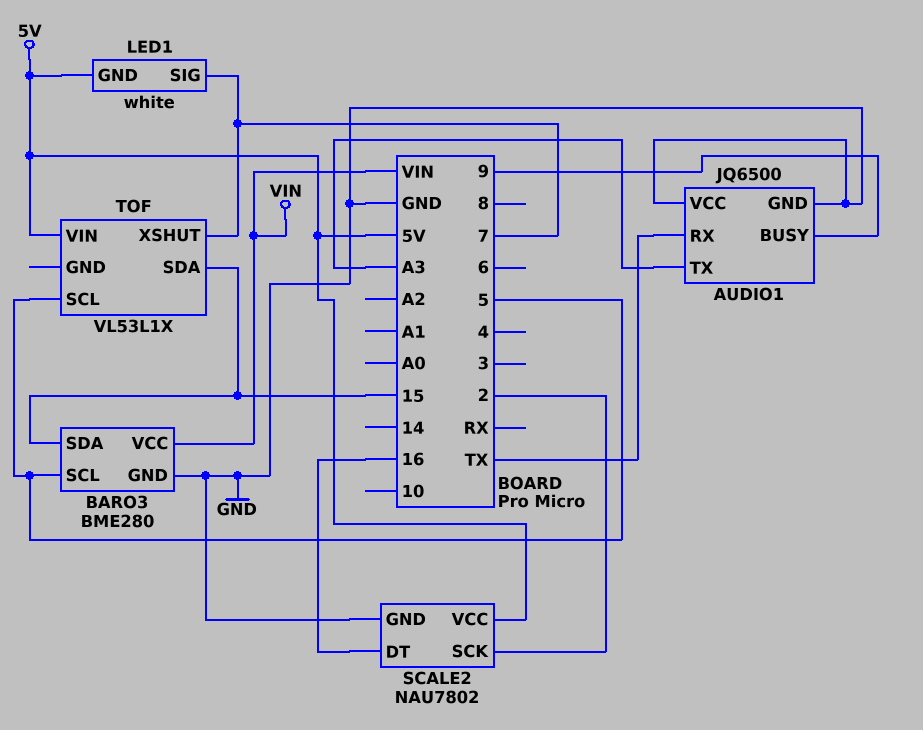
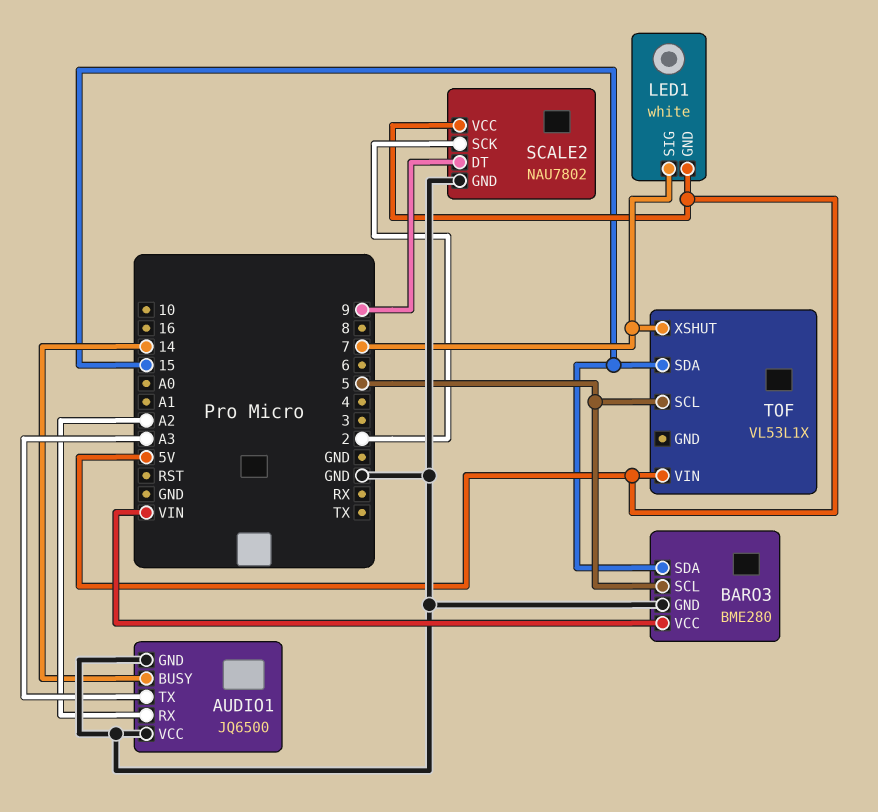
AUDIO1 pin BUSY: 9 -> 14
AUDIO1 pin RX: TX -> A2
SCALE2 pin DT: 16 -> 9

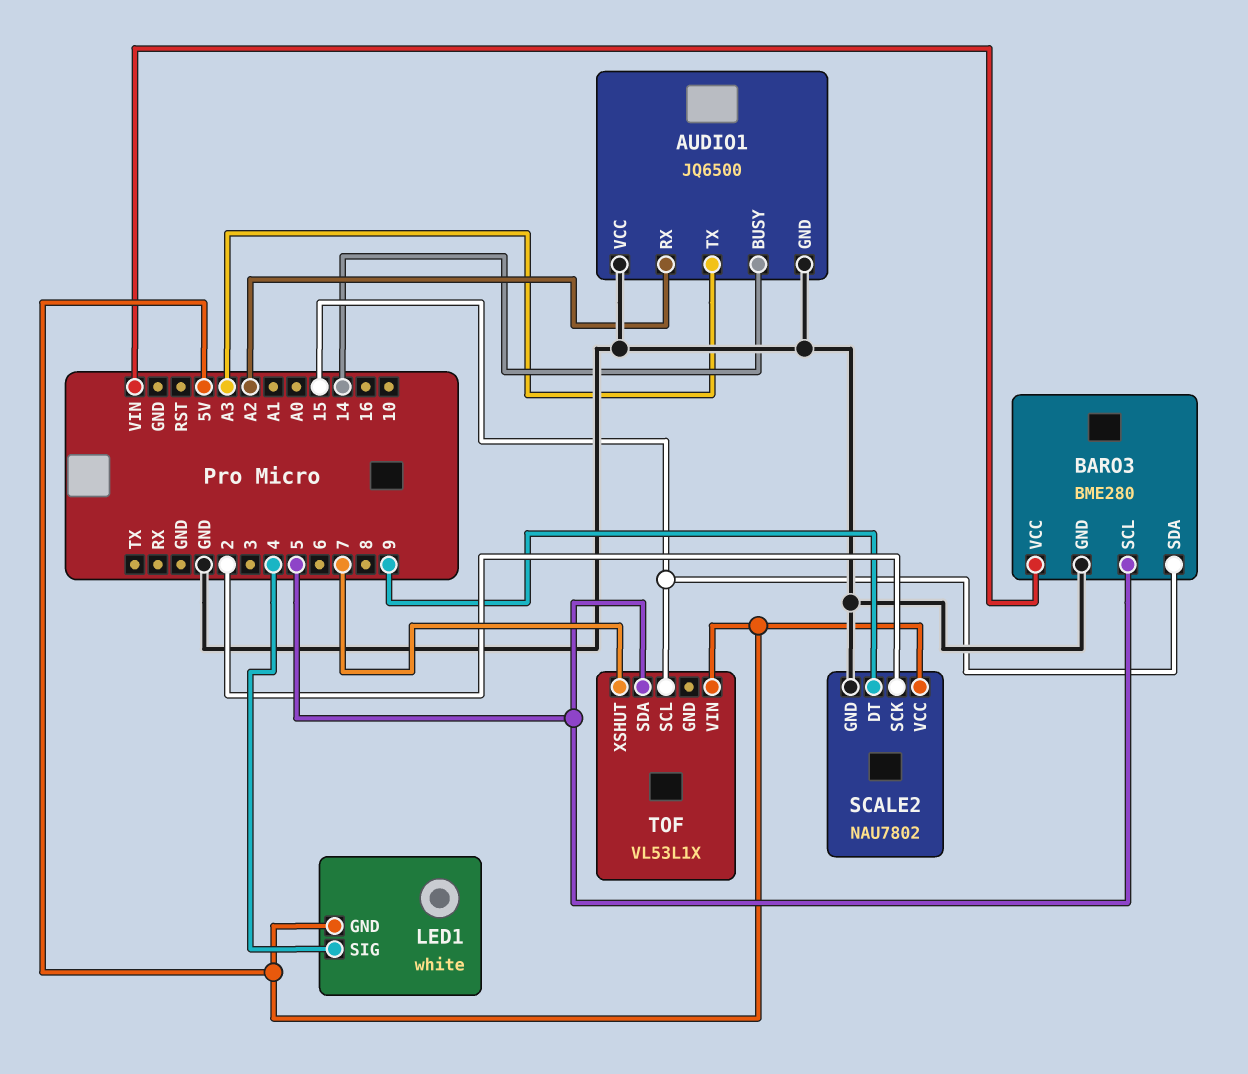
LED1 pin SIG: 7 -> 4
TOF pin SCL: 5 -> 15
TOF pin SDA: 15 -> 5

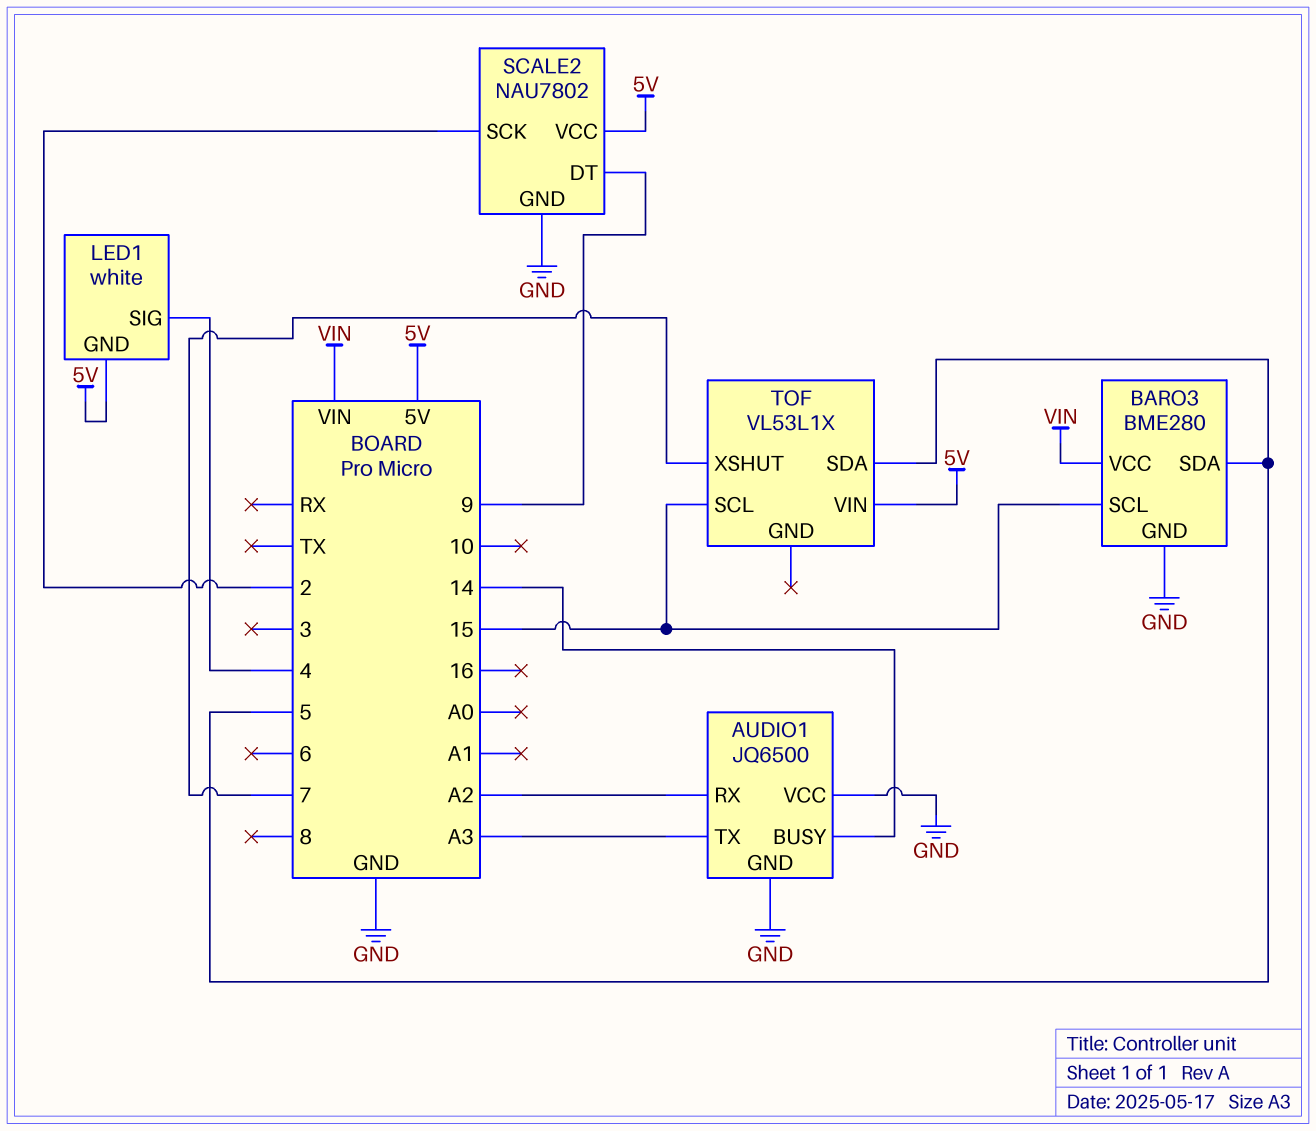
BARO3 pin SCL: 5 -> 15
BARO3 pin SDA: 15 -> 5

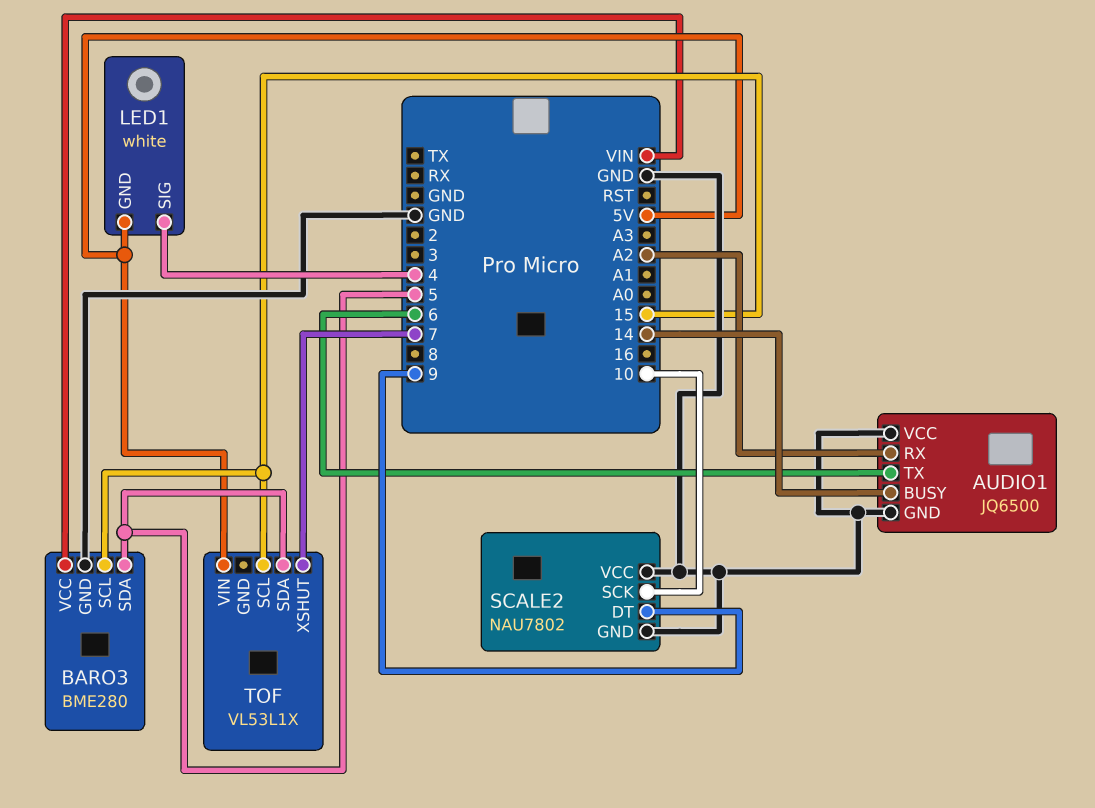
AUDIO1 pin TX: A3 -> 6
SCALE2 pin SCK: 2 -> 10
SCALE2 pin VCC: 5V -> GND

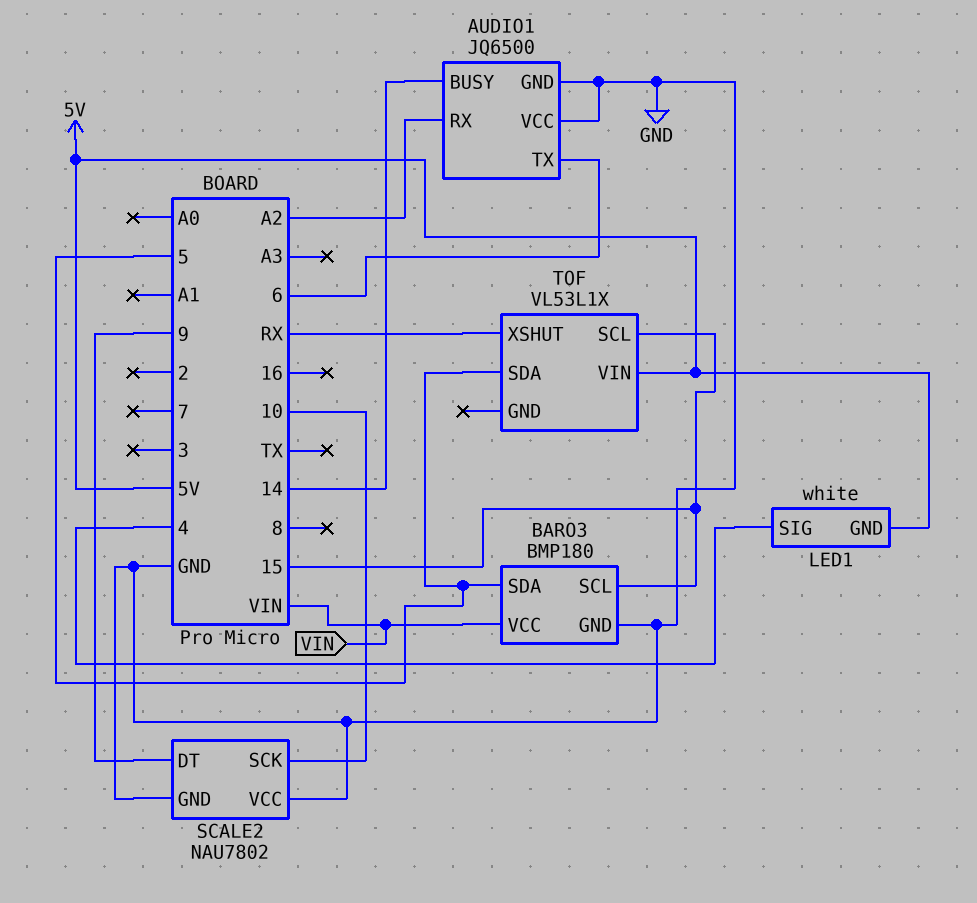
BARO3: BME280 -> BMP180
TOF pin XSHUT: 7 -> RX

